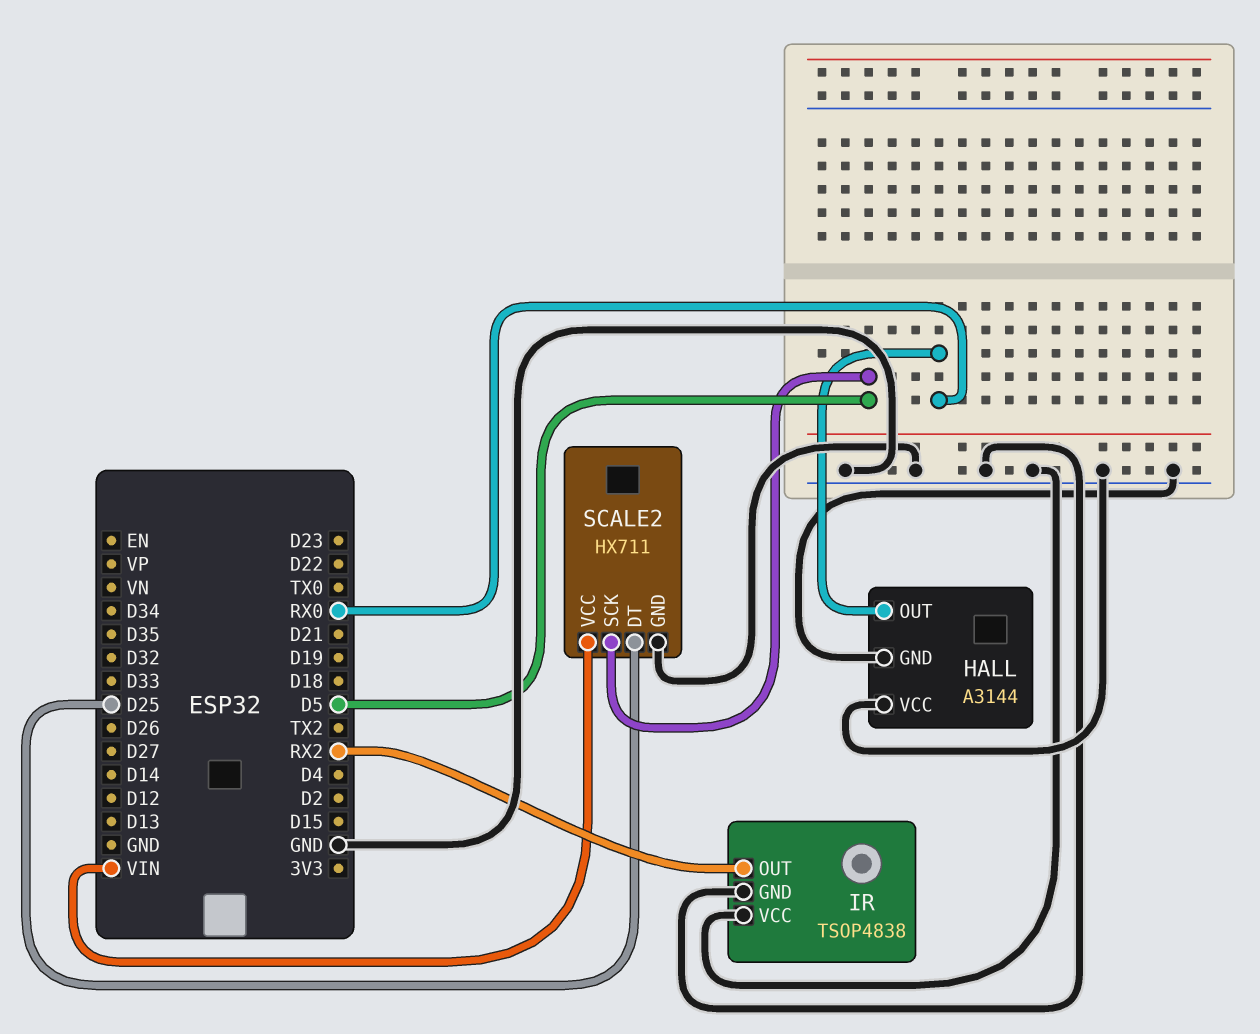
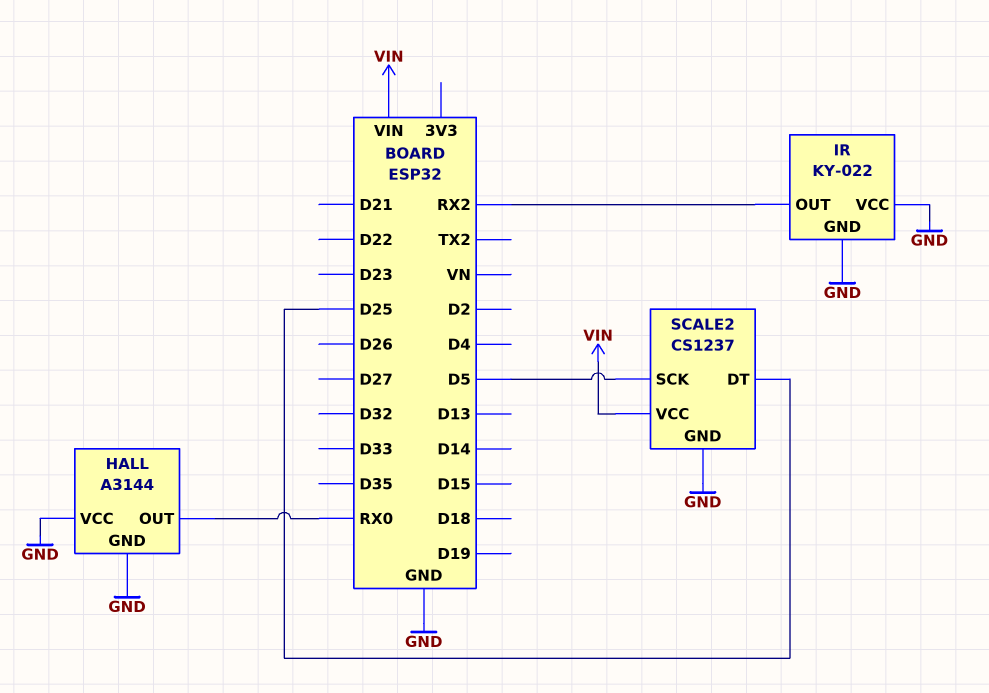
IR: TSOP4838 -> KY-022
SCALE2: HX711 -> CS1237

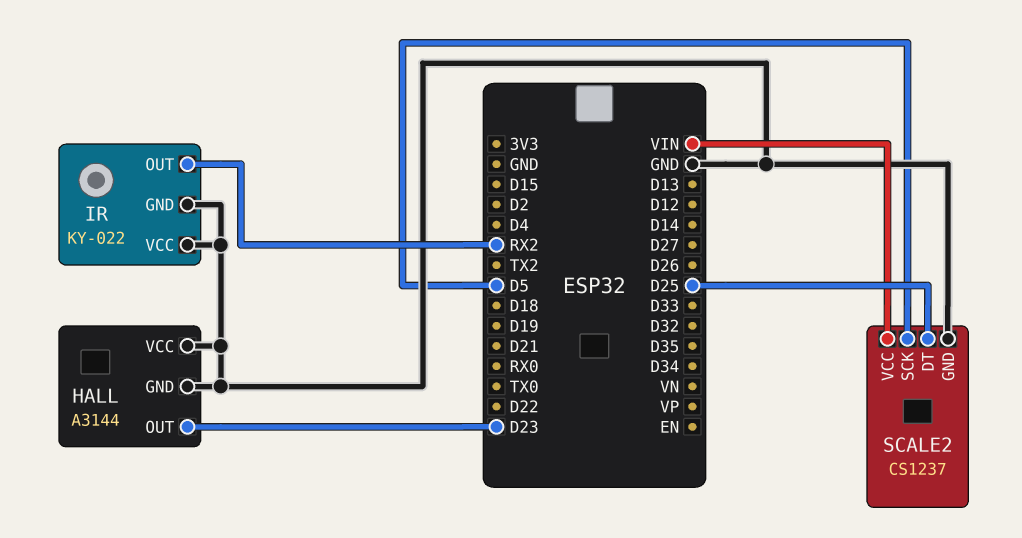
HALL pin OUT: RX0 -> D23

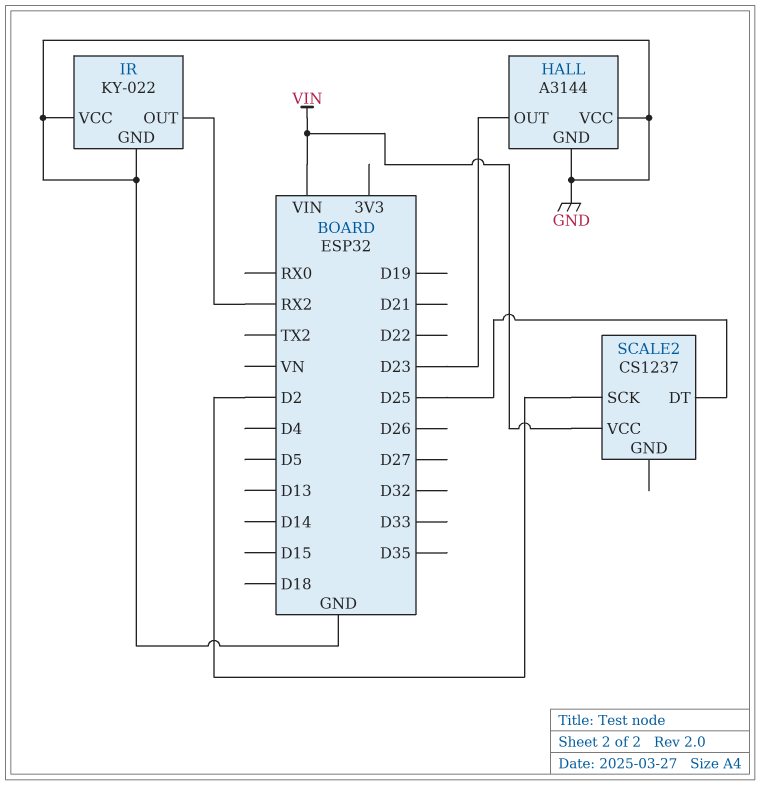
SCALE2 pin GND: GND -> none
SCALE2 pin SCK: D5 -> D2

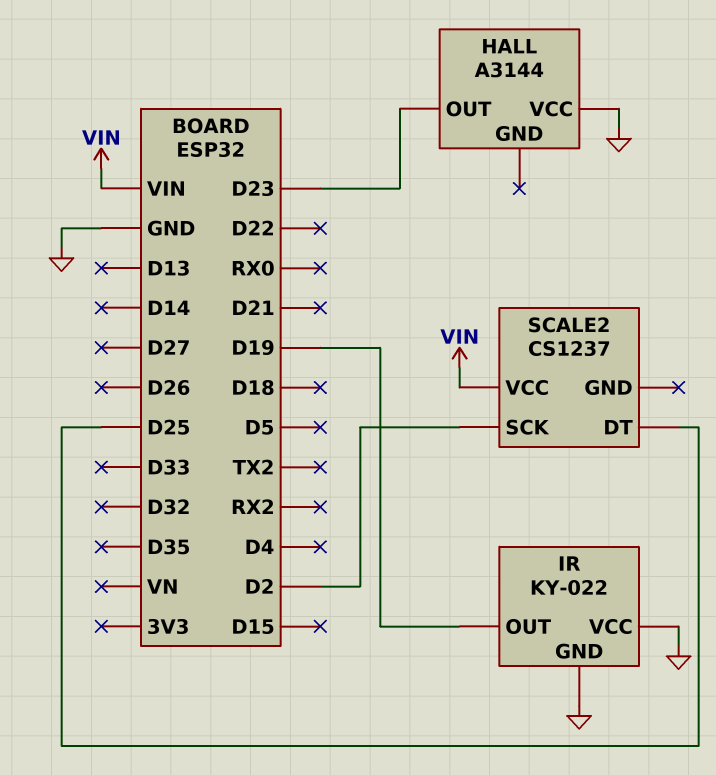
HALL pin GND: GND -> none
IR pin OUT: RX2 -> D19

